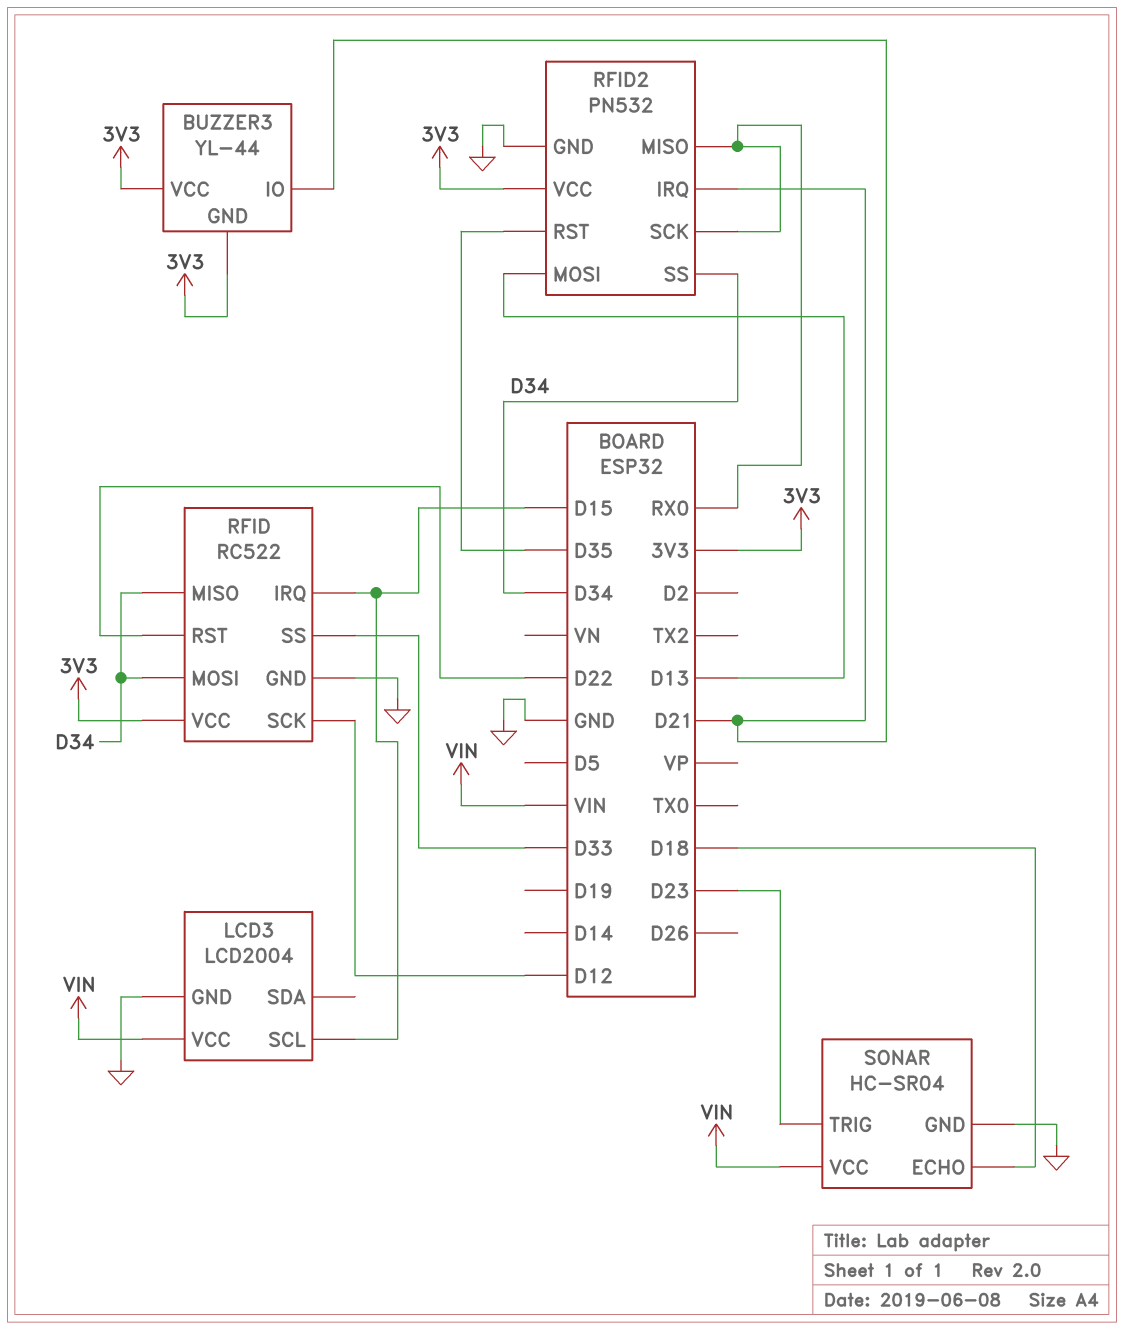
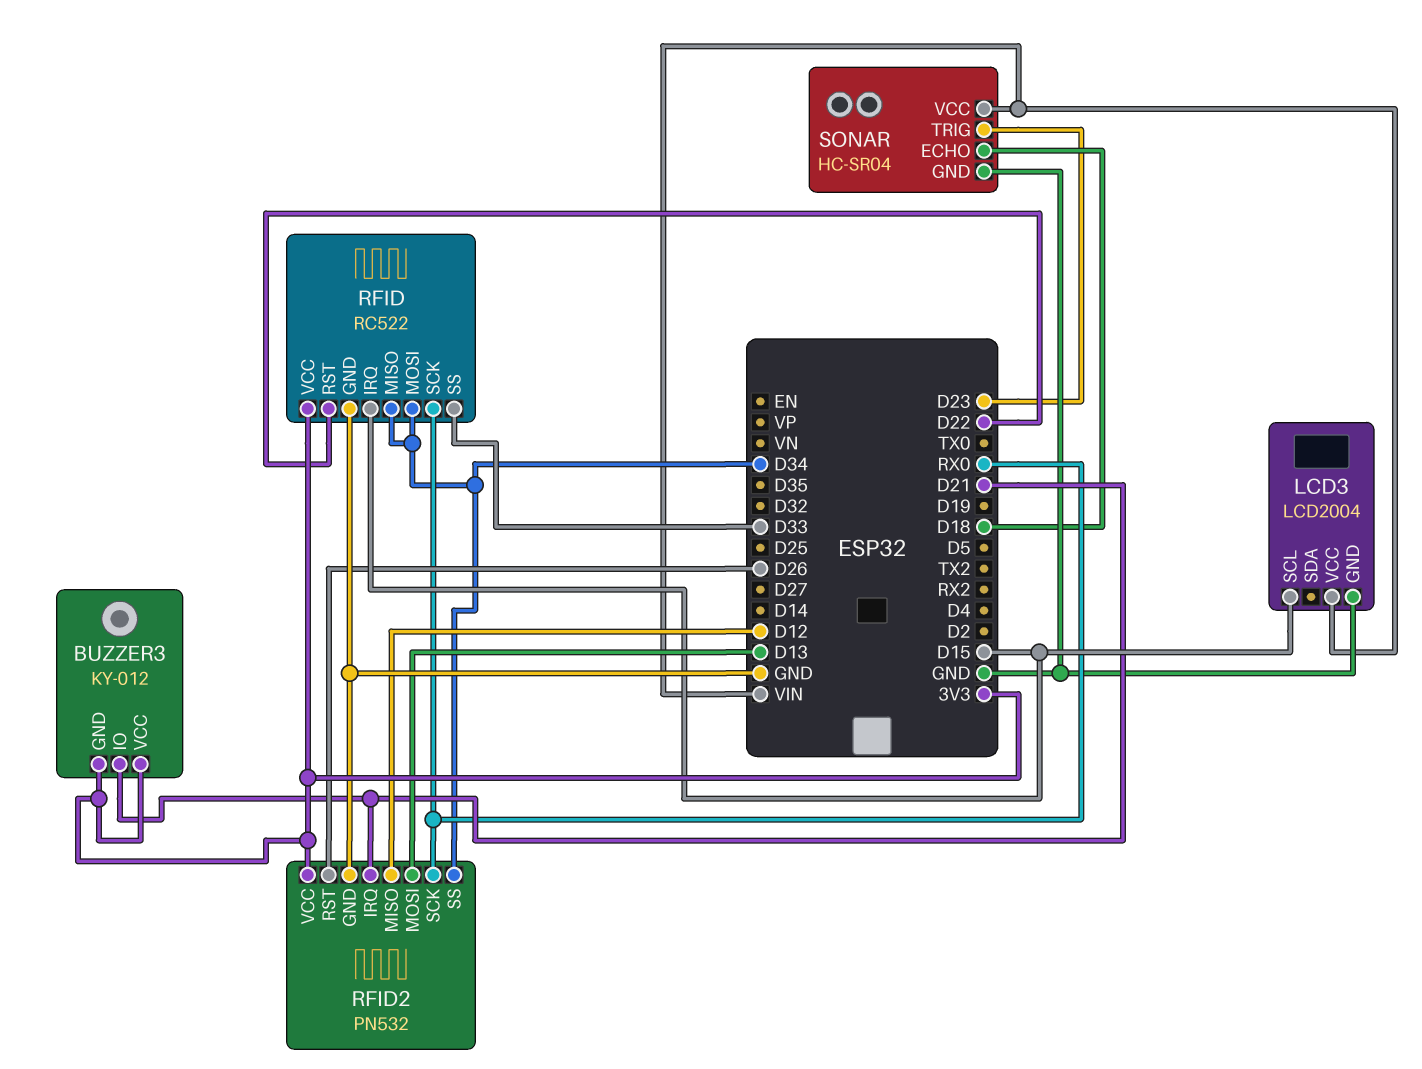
BUZZER3: YL-44 -> KY-012
RFID pin SCK: D12 -> RX0
RFID2 pin MISO: RX0 -> D12
RFID2 pin RST: D35 -> D26

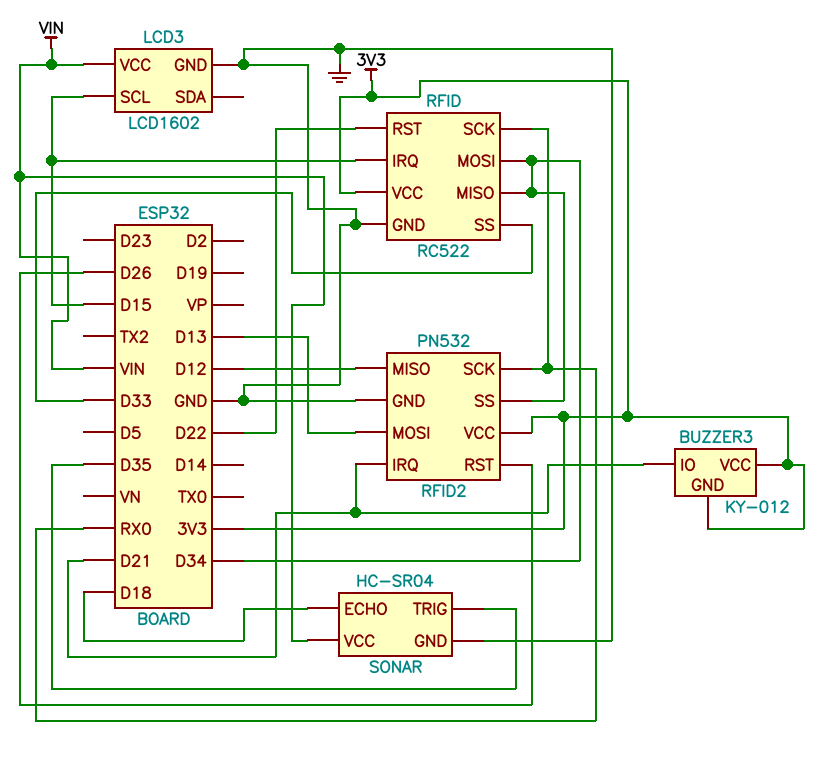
LCD3: LCD2004 -> LCD1602
SONAR pin TRIG: D23 -> D35

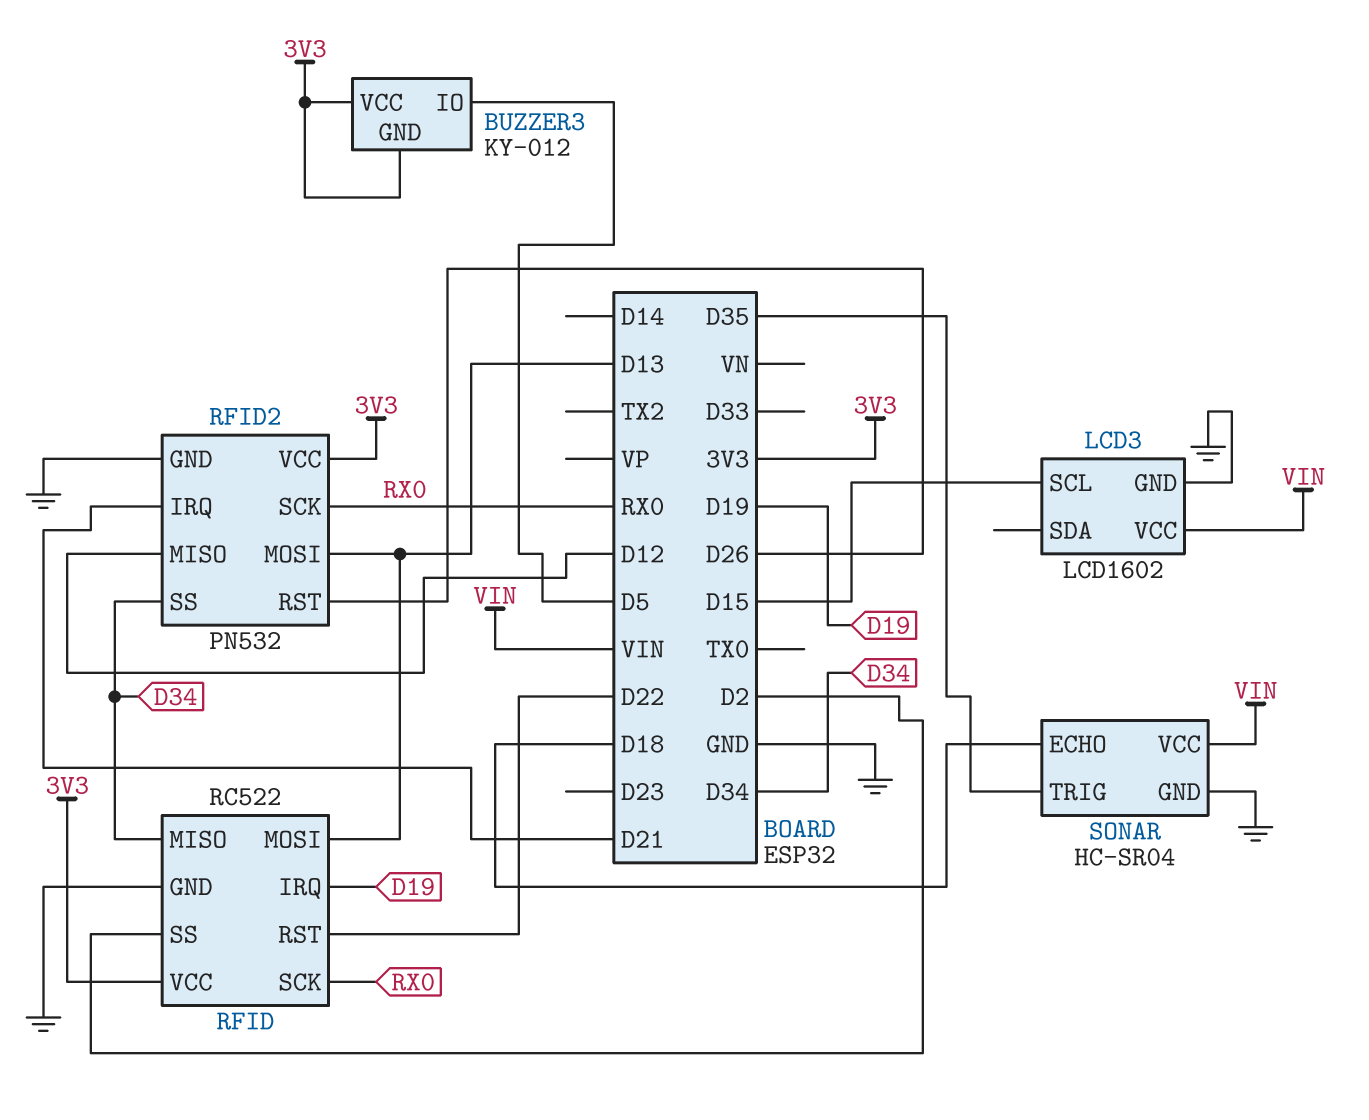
BUZZER3 pin IO: D21 -> D5
RFID pin IRQ: D15 -> D19
RFID pin MOSI: D34 -> D13
RFID pin SS: D33 -> D2

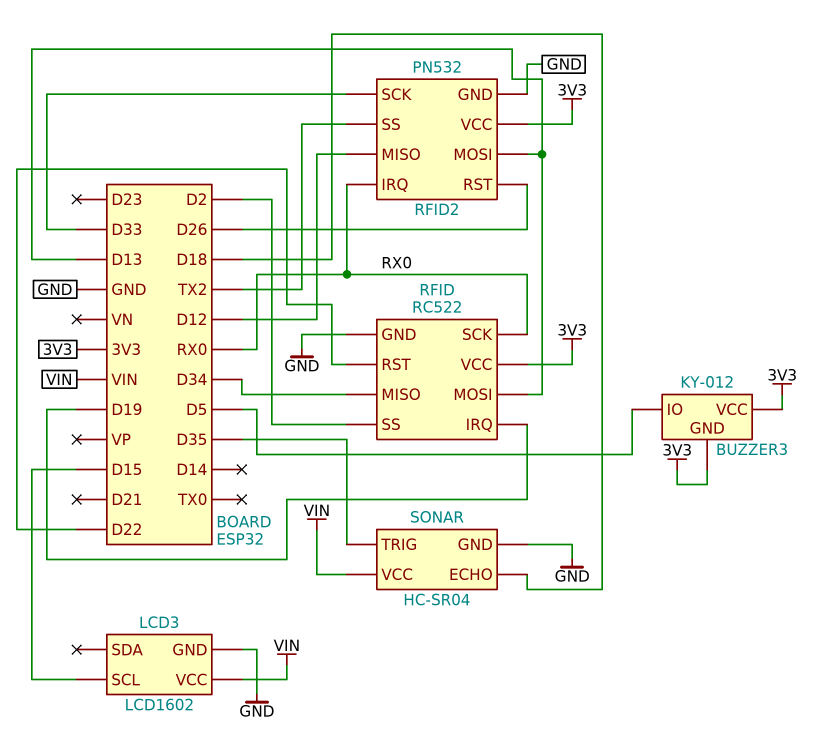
RFID2 pin IRQ: D21 -> RX0
RFID2 pin SCK: RX0 -> D33
RFID2 pin SS: D34 -> TX2

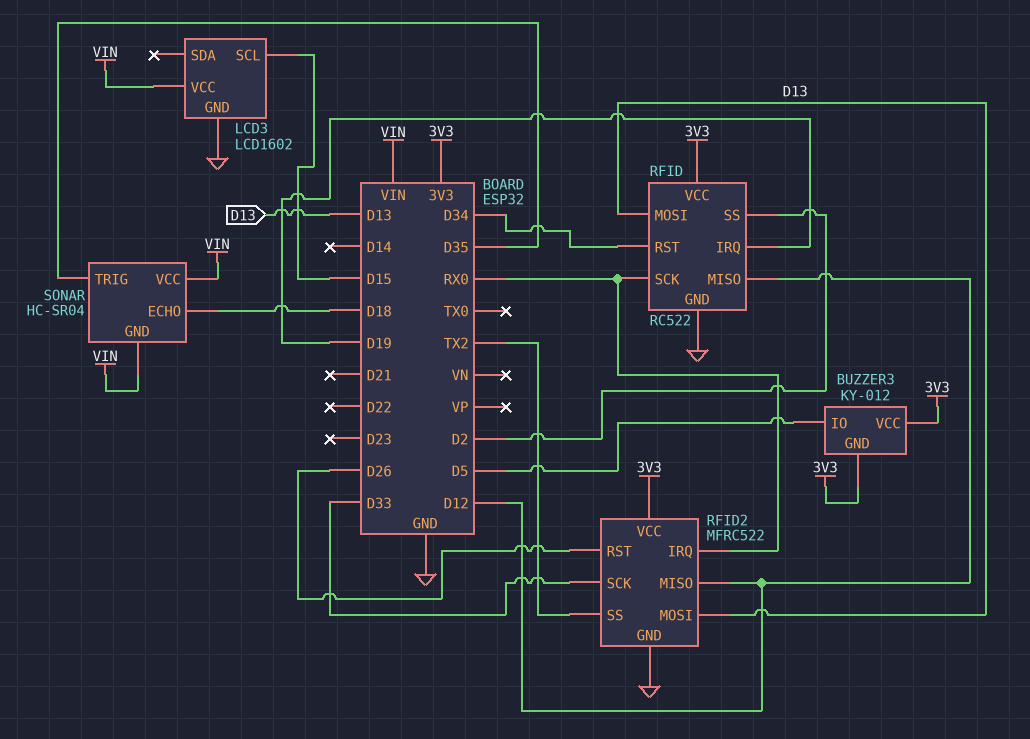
RFID pin MISO: D34 -> D12
RFID pin RST: D22 -> D34
RFID2: PN532 -> MFRC522
SONAR pin GND: GND -> VIN

